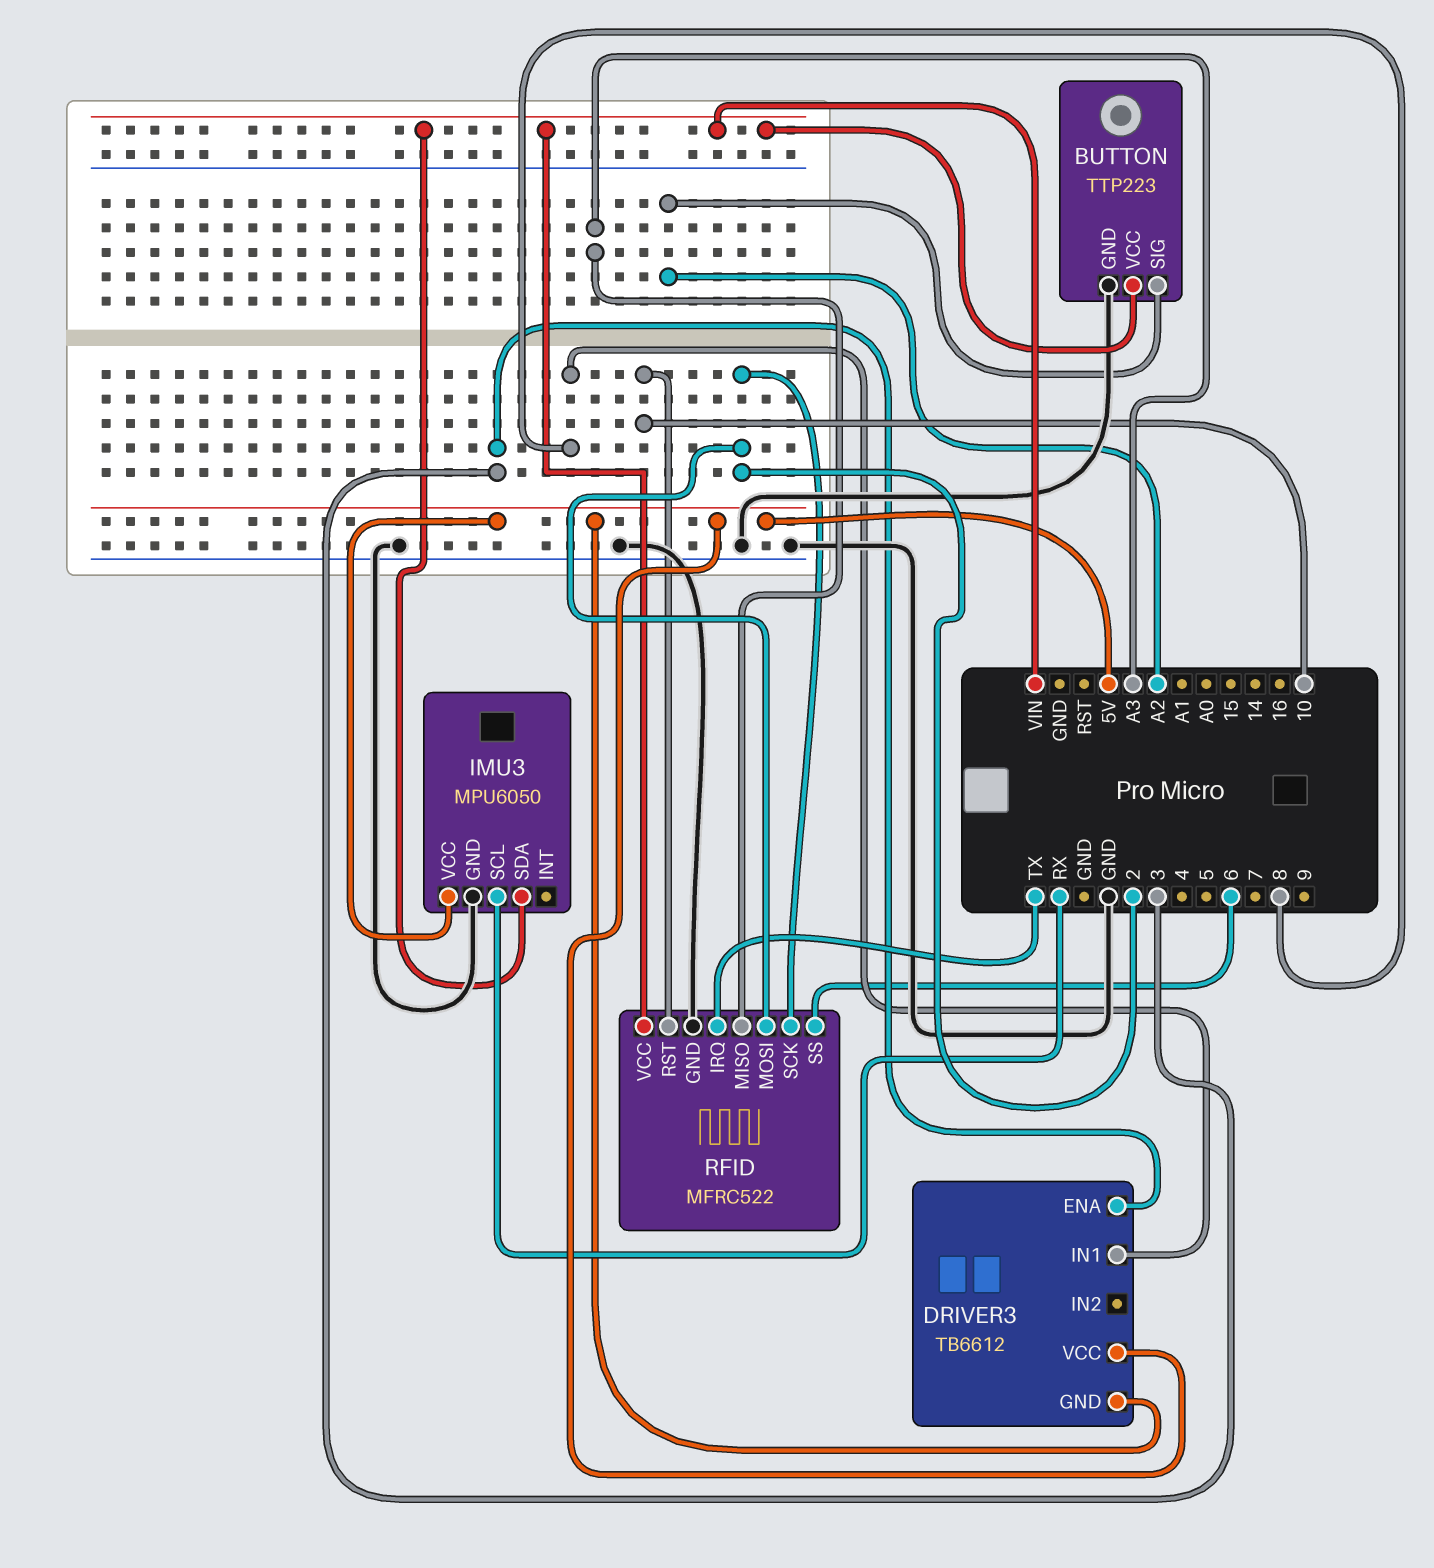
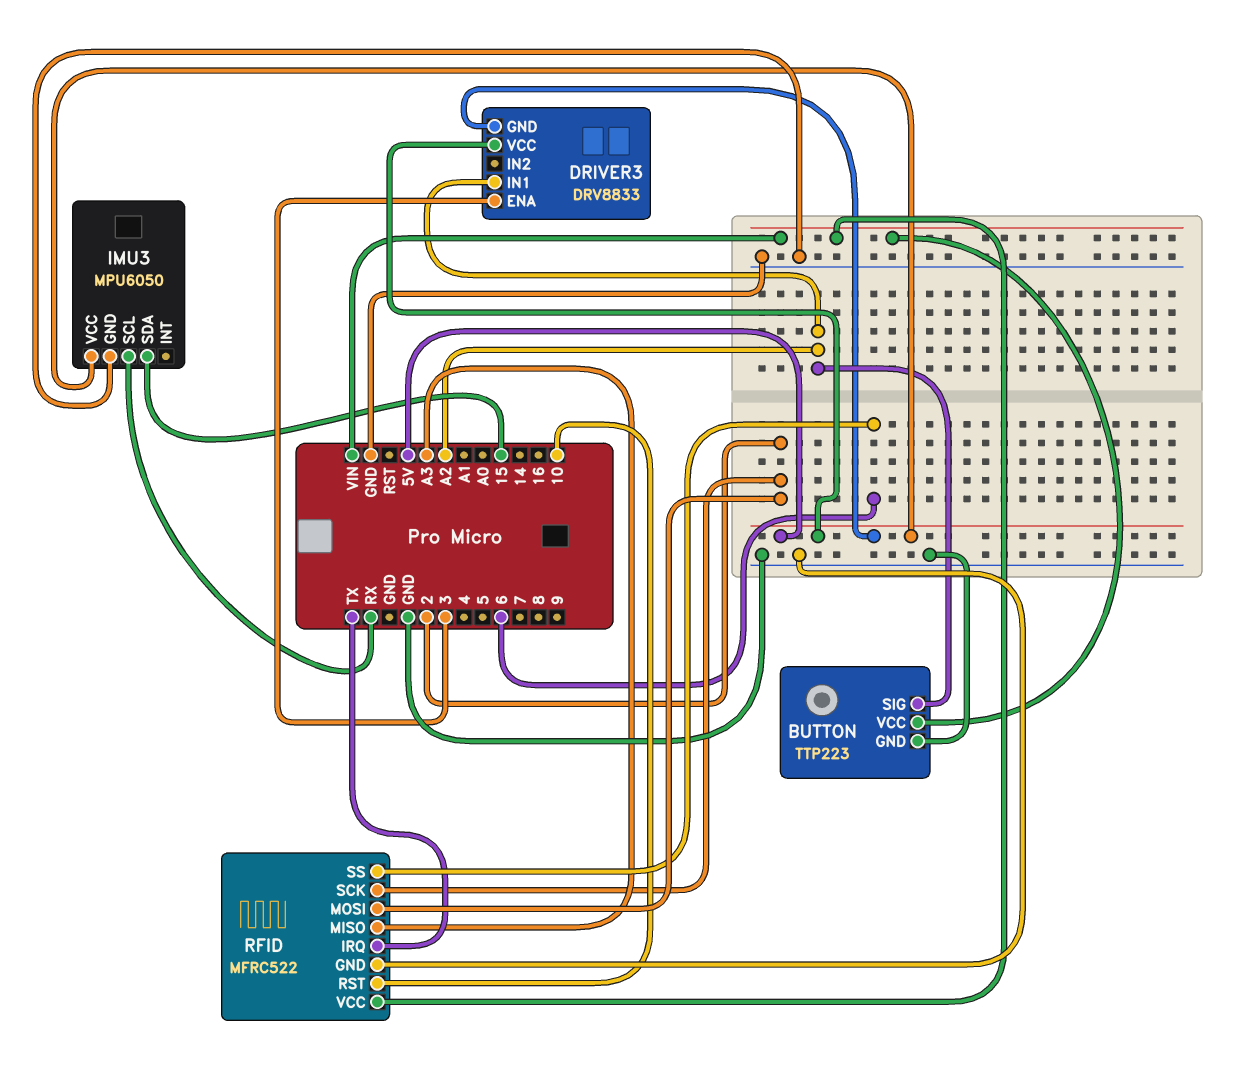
DRIVER3: TB6612 -> DRV8833
DRIVER3 pin IN1: 8 -> A2
IMU3 pin SDA: VIN -> 15

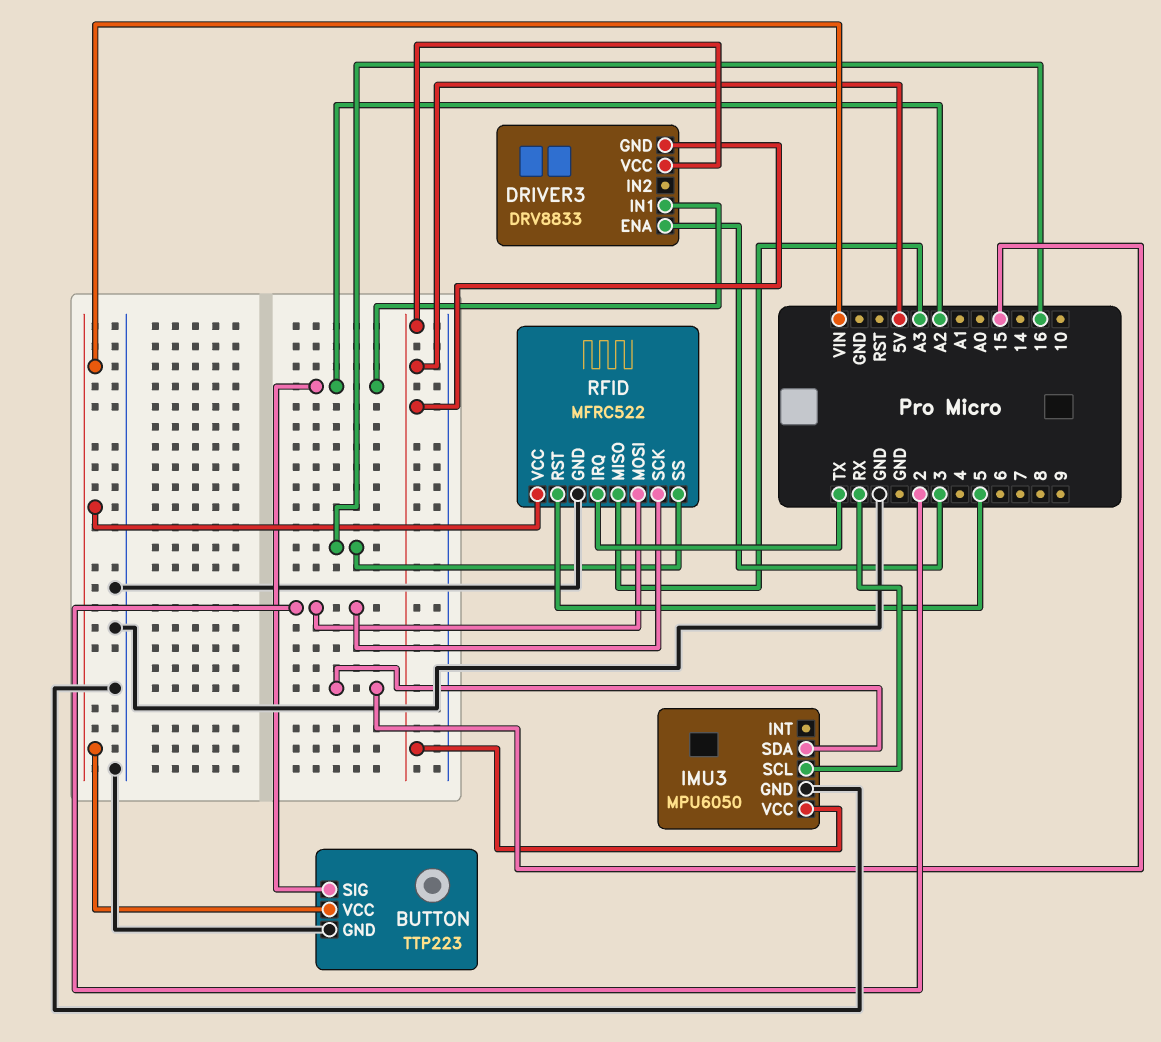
RFID pin RST: 10 -> 5
RFID pin SS: 6 -> 16

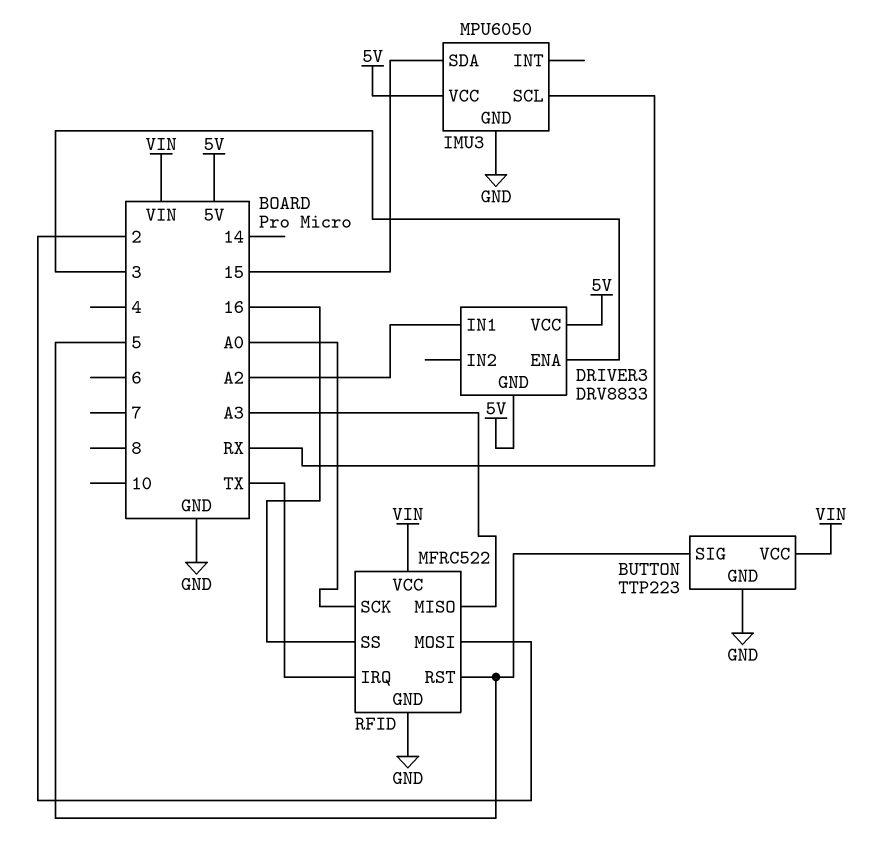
BUTTON pin SIG: A2 -> 5
RFID pin SCK: 2 -> A0

